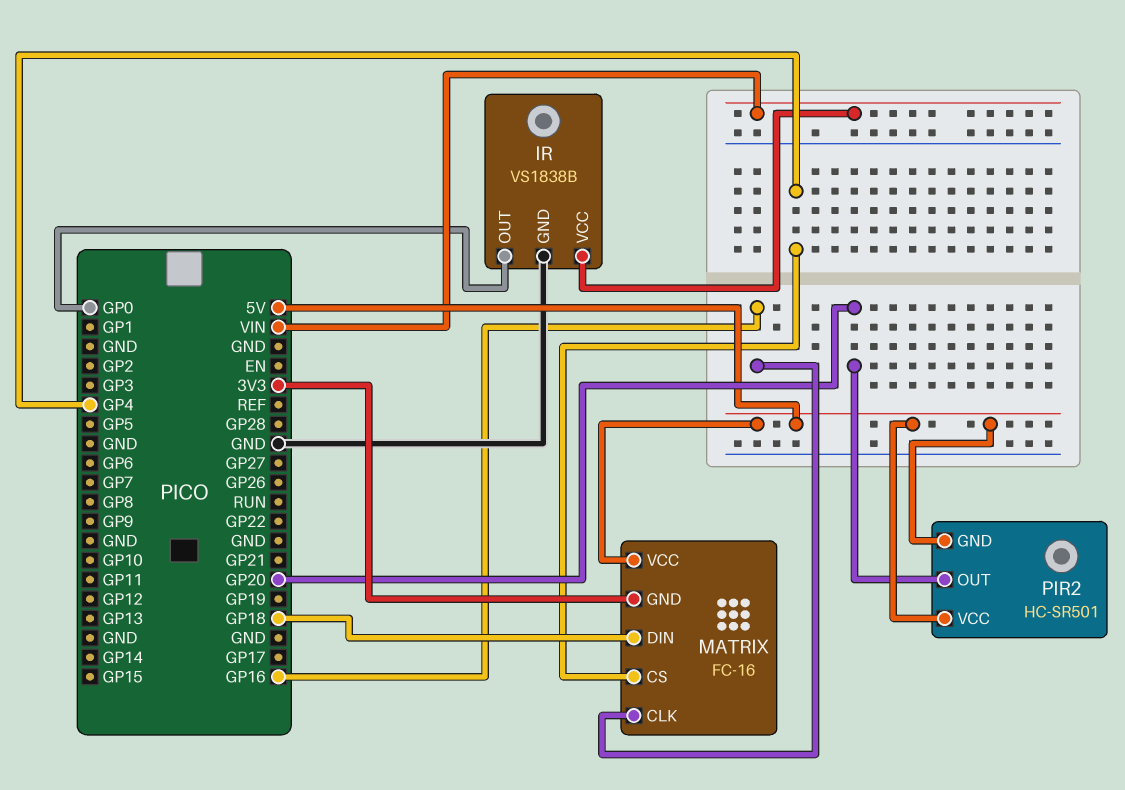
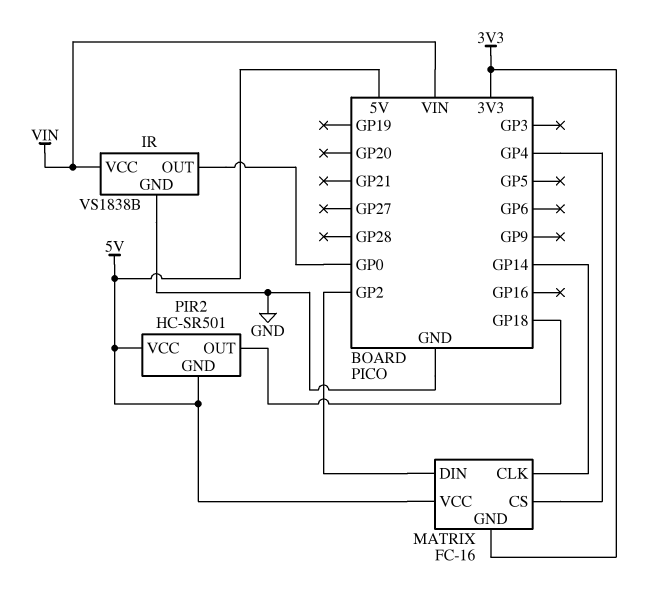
MATRIX pin CLK: GP16 -> GP14
MATRIX pin DIN: GP18 -> GP2
PIR2 pin OUT: GP20 -> GP18

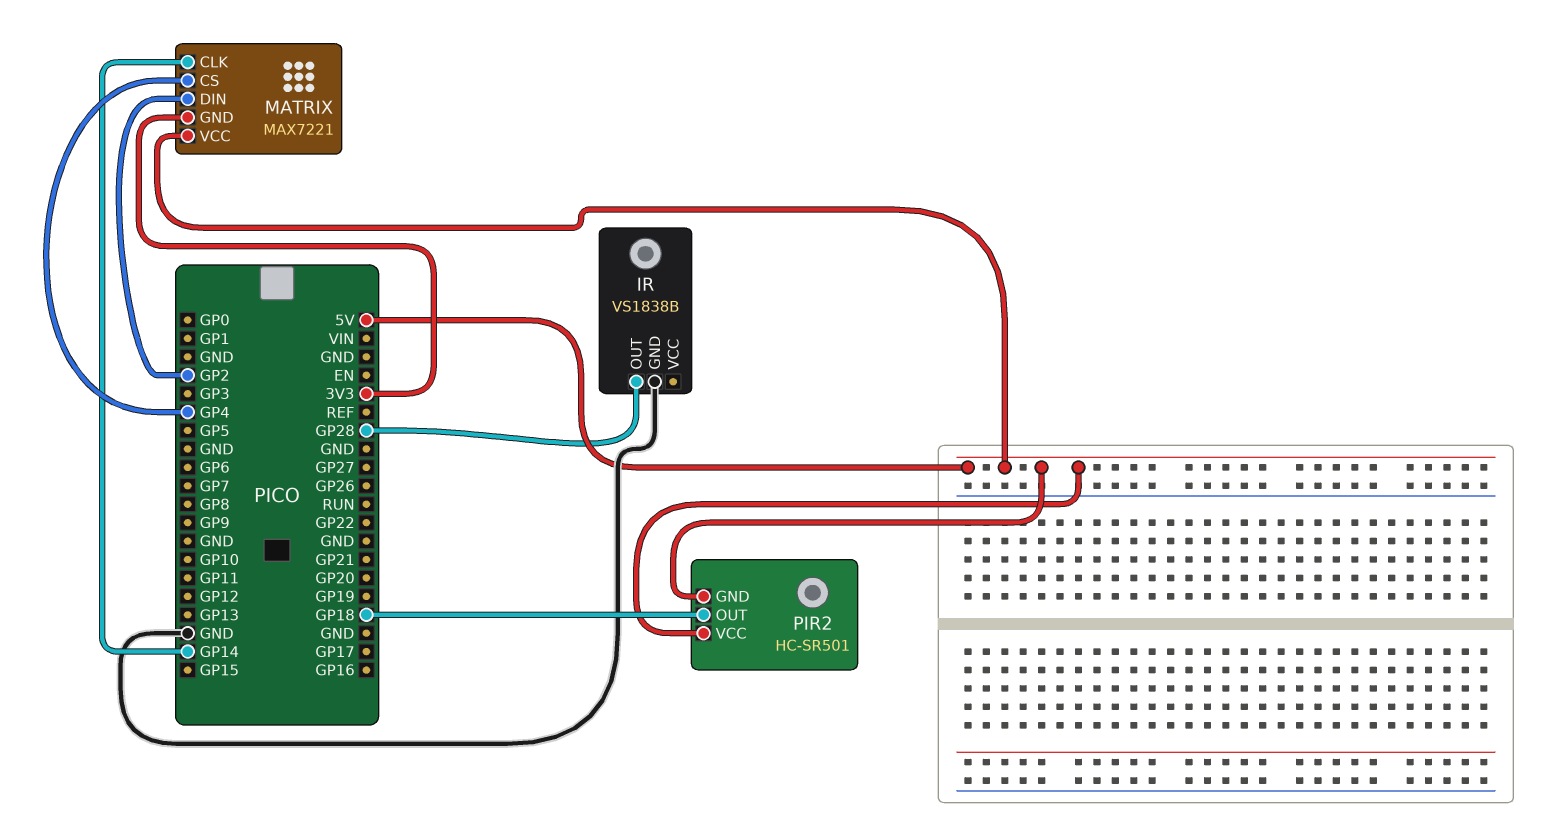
IR pin OUT: GP0 -> GP28
IR pin VCC: VIN -> none
MATRIX: FC-16 -> MAX7221

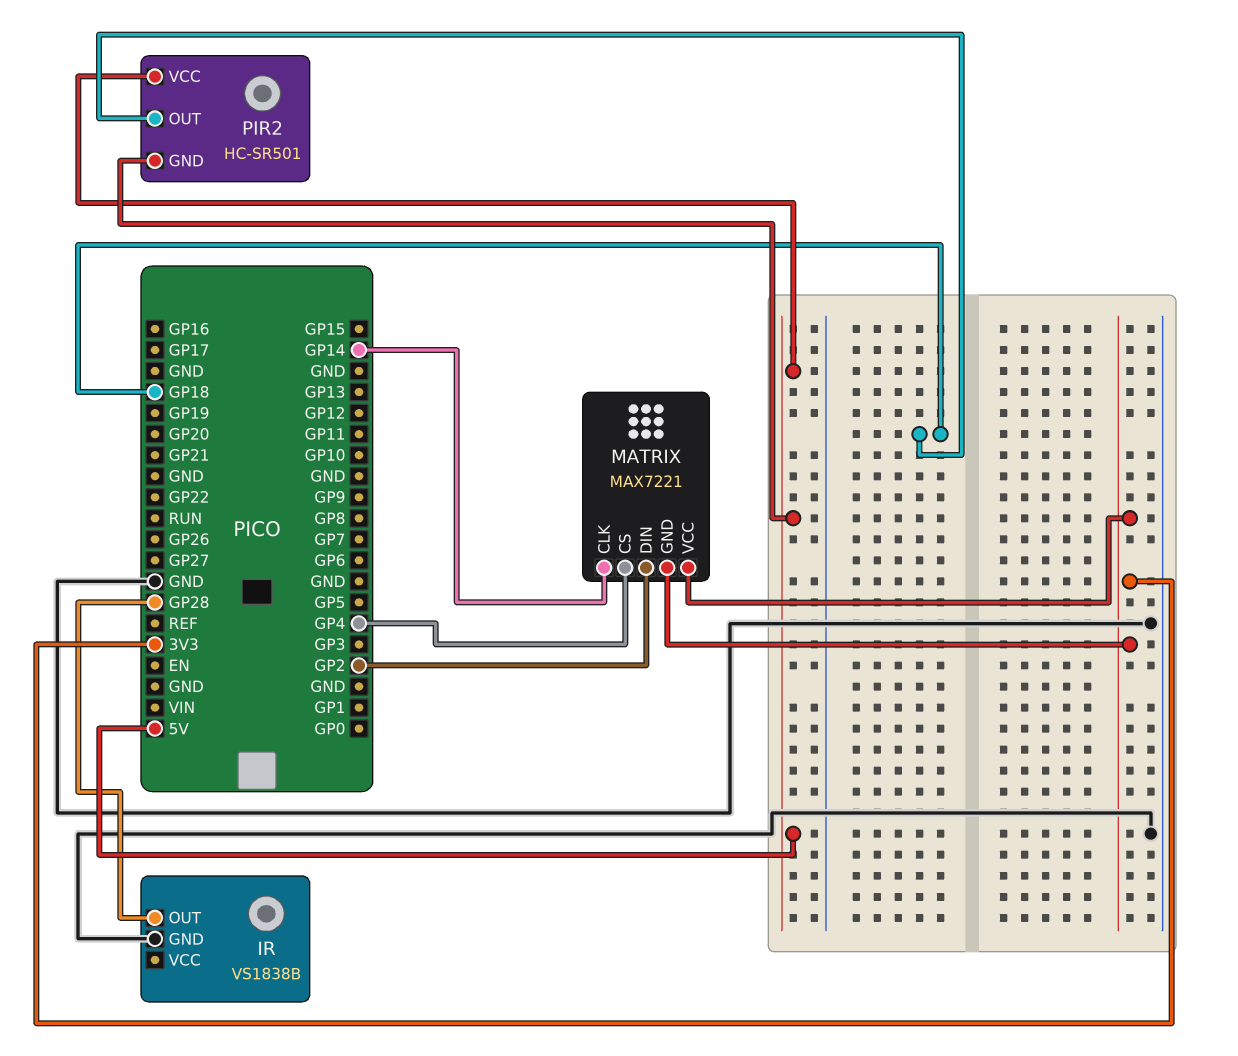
MATRIX pin VCC: 5V -> 3V3

